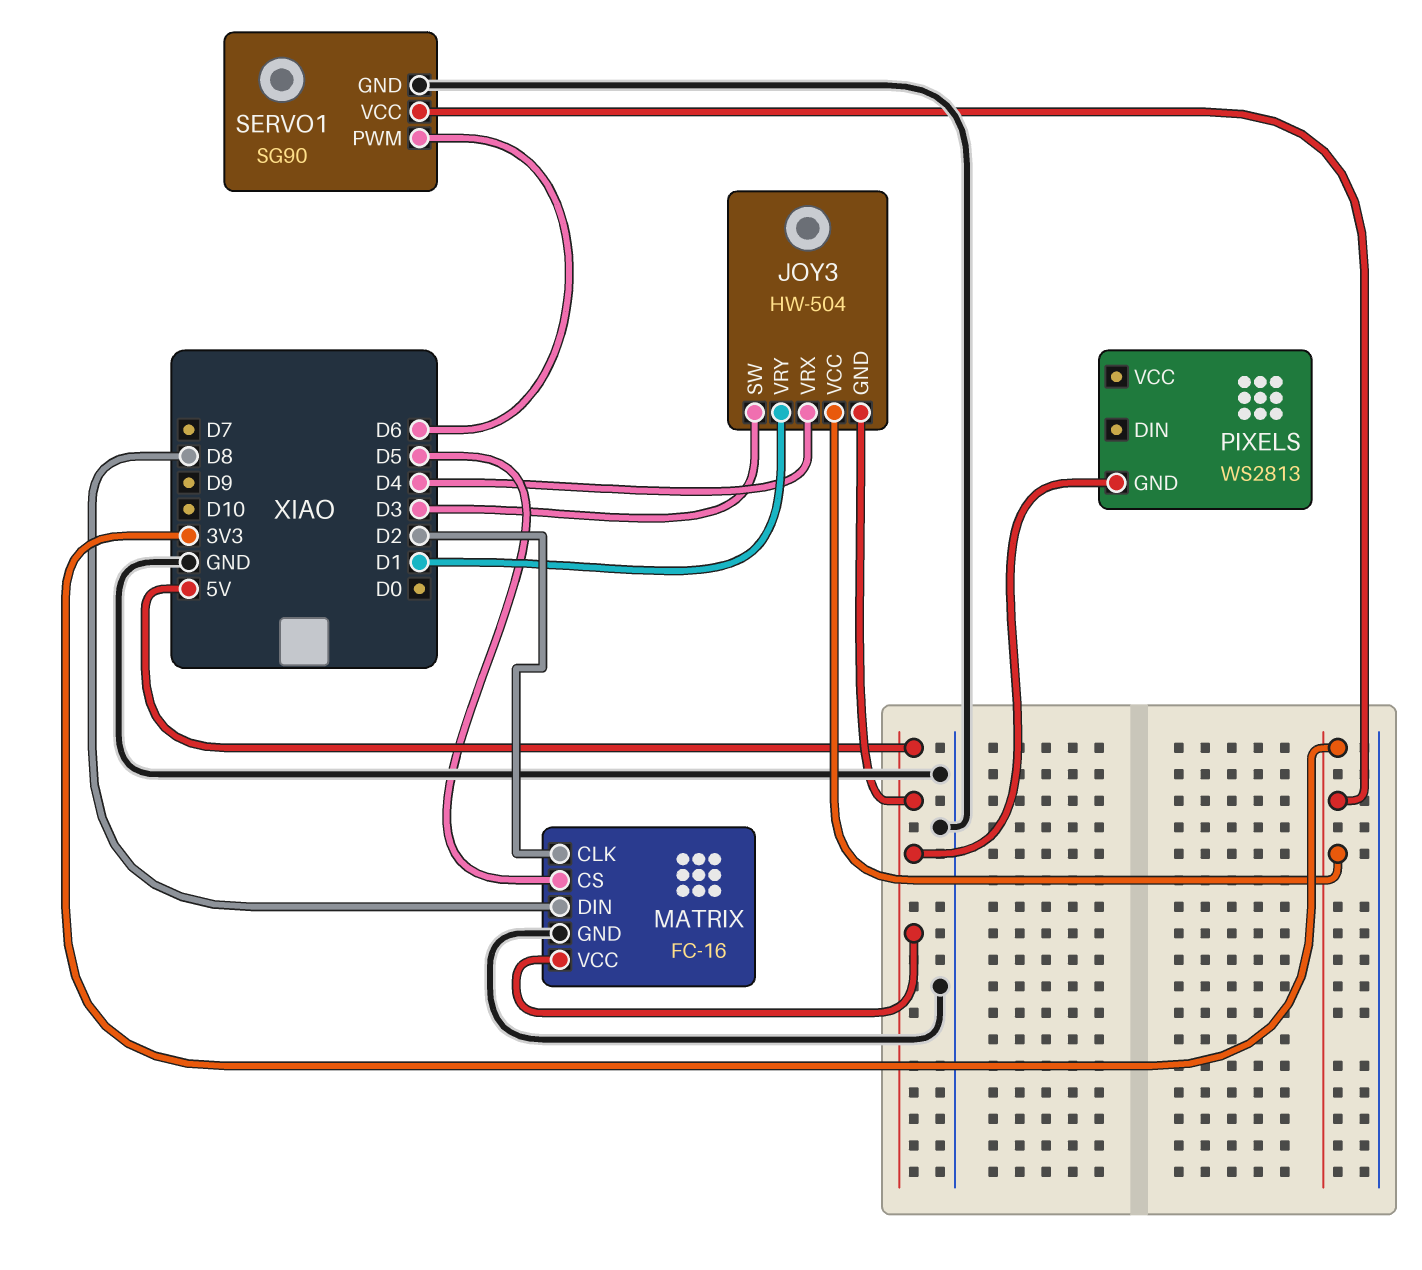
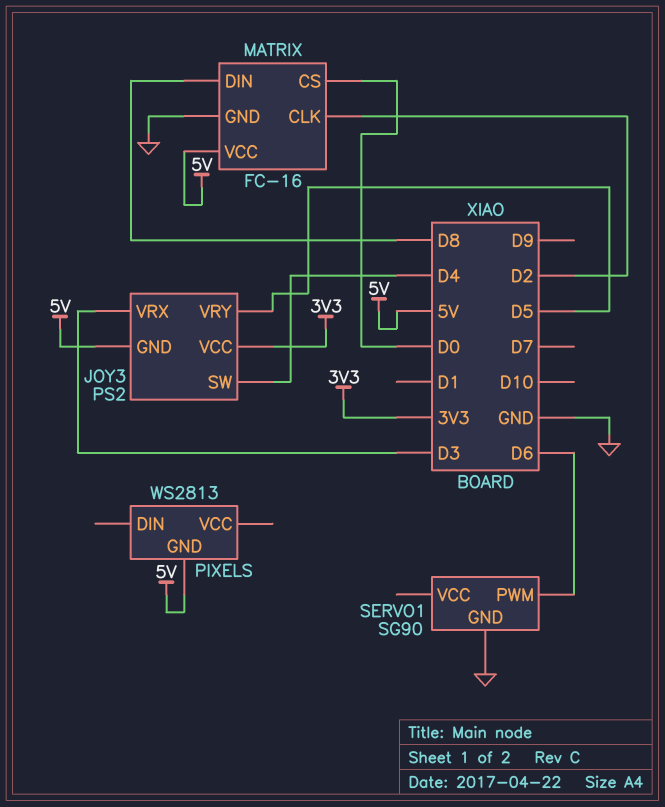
JOY3: HW-504 -> PS2
JOY3 pin SW: D3 -> D4
JOY3 pin VRX: D4 -> D3
JOY3 pin VRY: D1 -> D5
MATRIX pin CS: D5 -> D0
SERVO1 pin VCC: 3V3 -> none

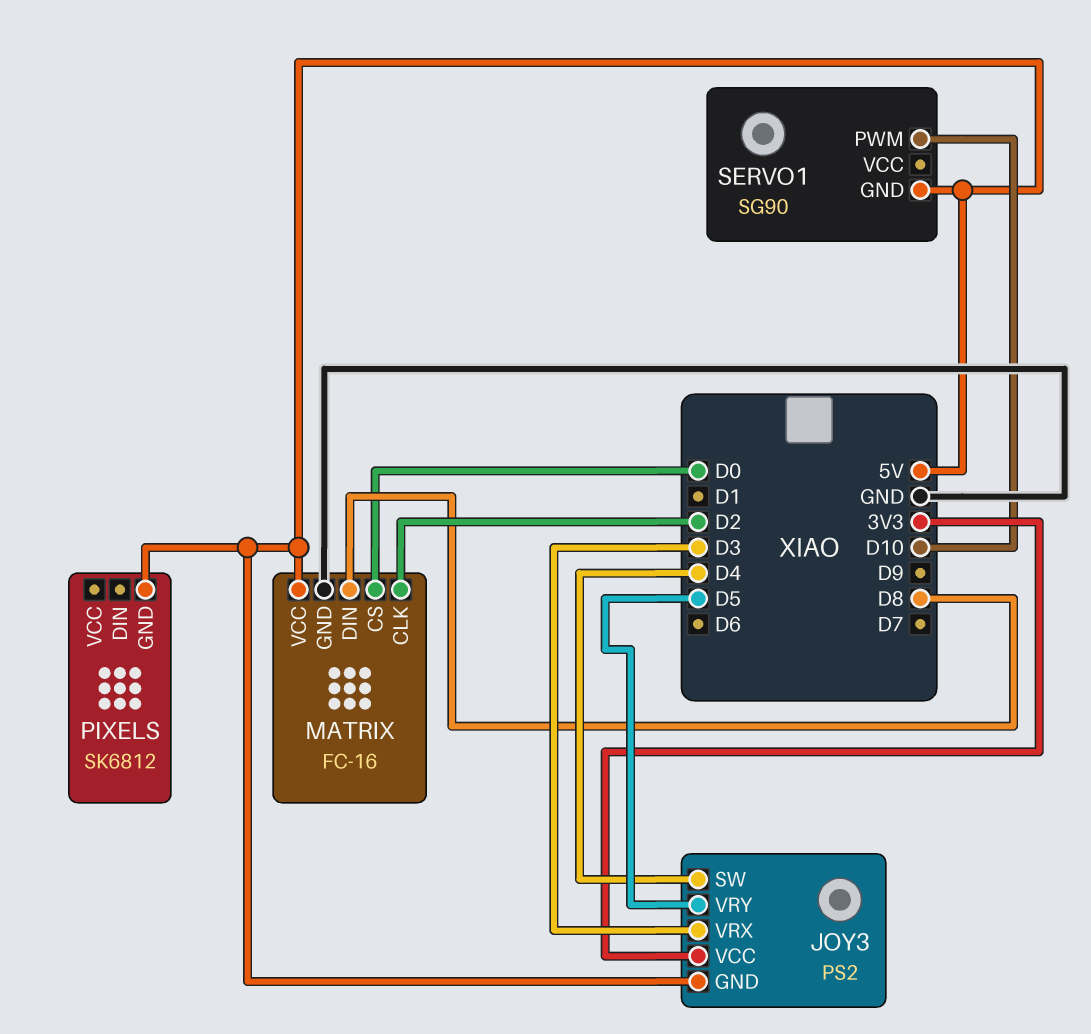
PIXELS: WS2813 -> SK6812
SERVO1 pin GND: GND -> 5V
SERVO1 pin PWM: D6 -> D10

